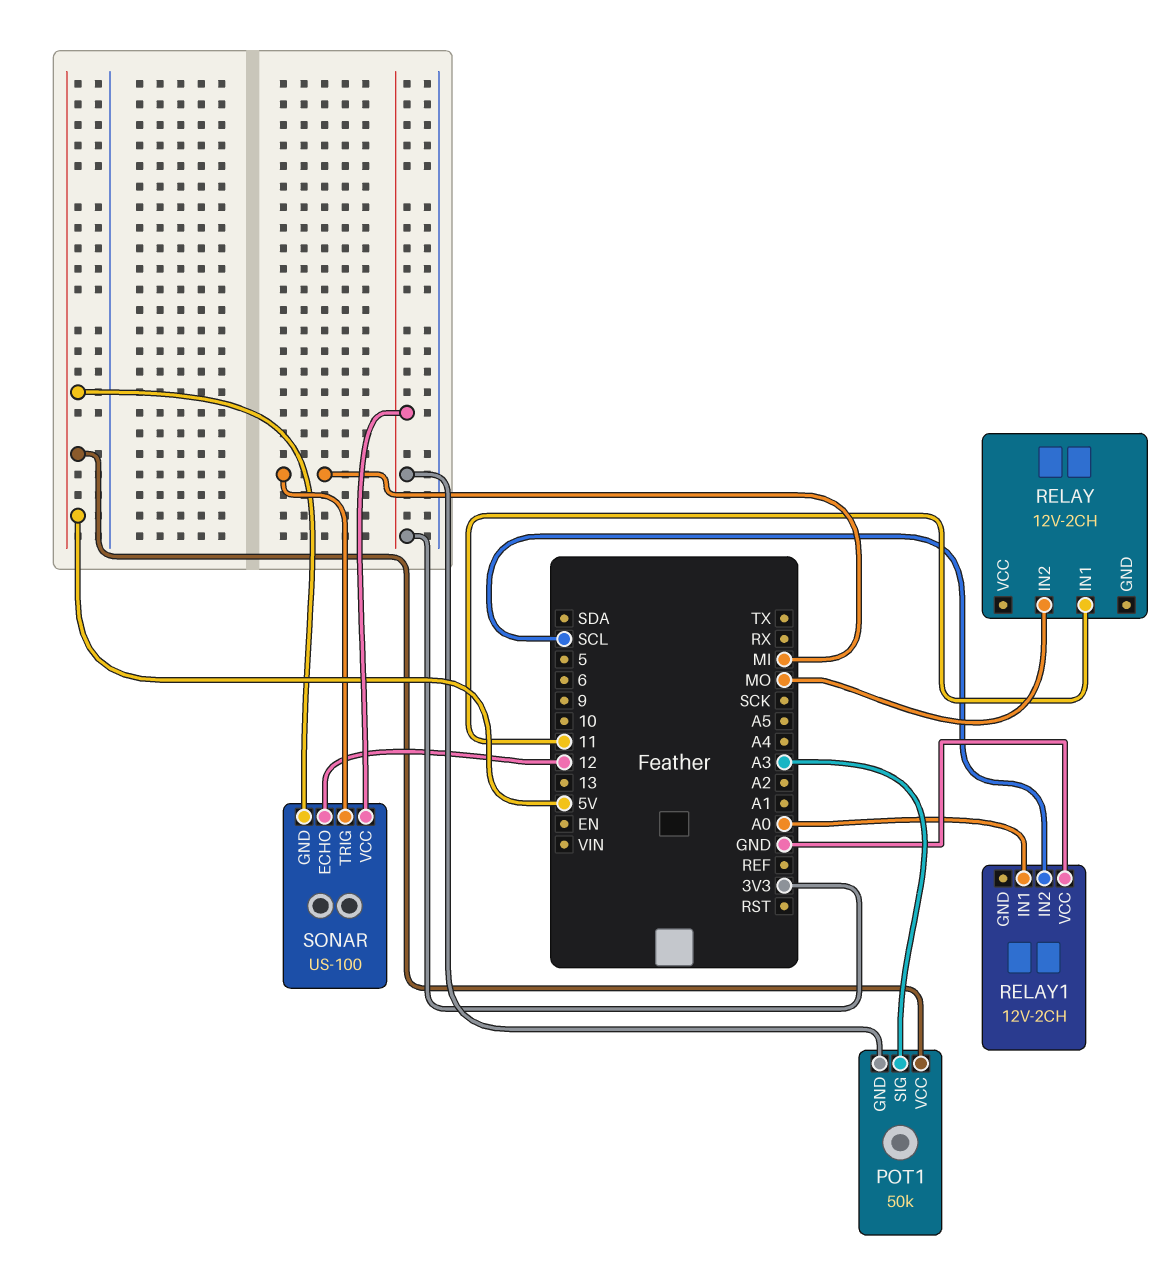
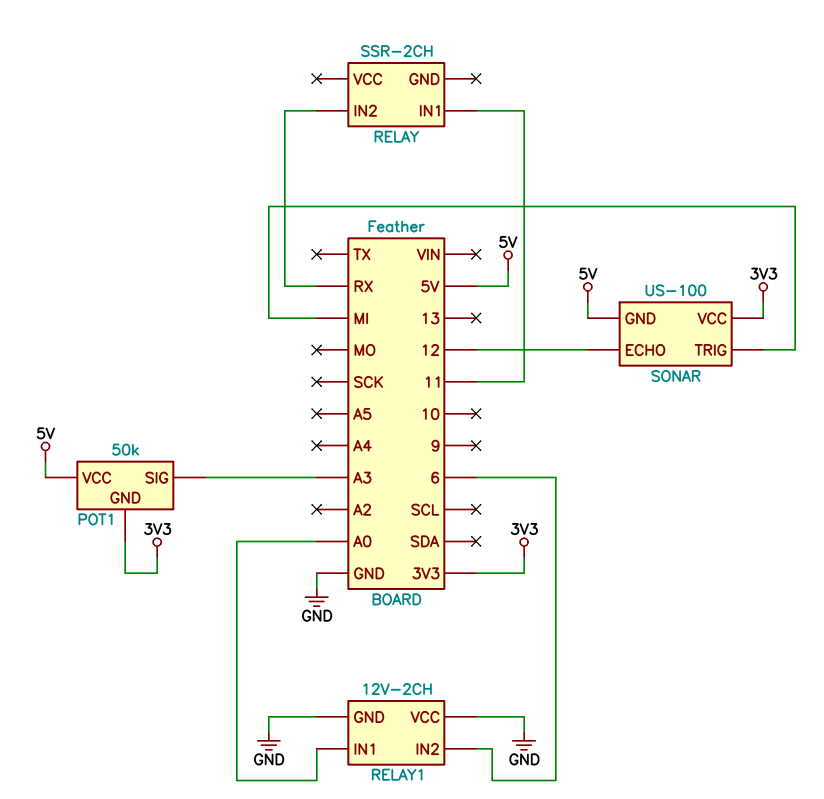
RELAY: 12V-2CH -> SSR-2CH
RELAY pin IN2: MO -> RX
RELAY1 pin GND: none -> GND
RELAY1 pin IN2: SCL -> 6

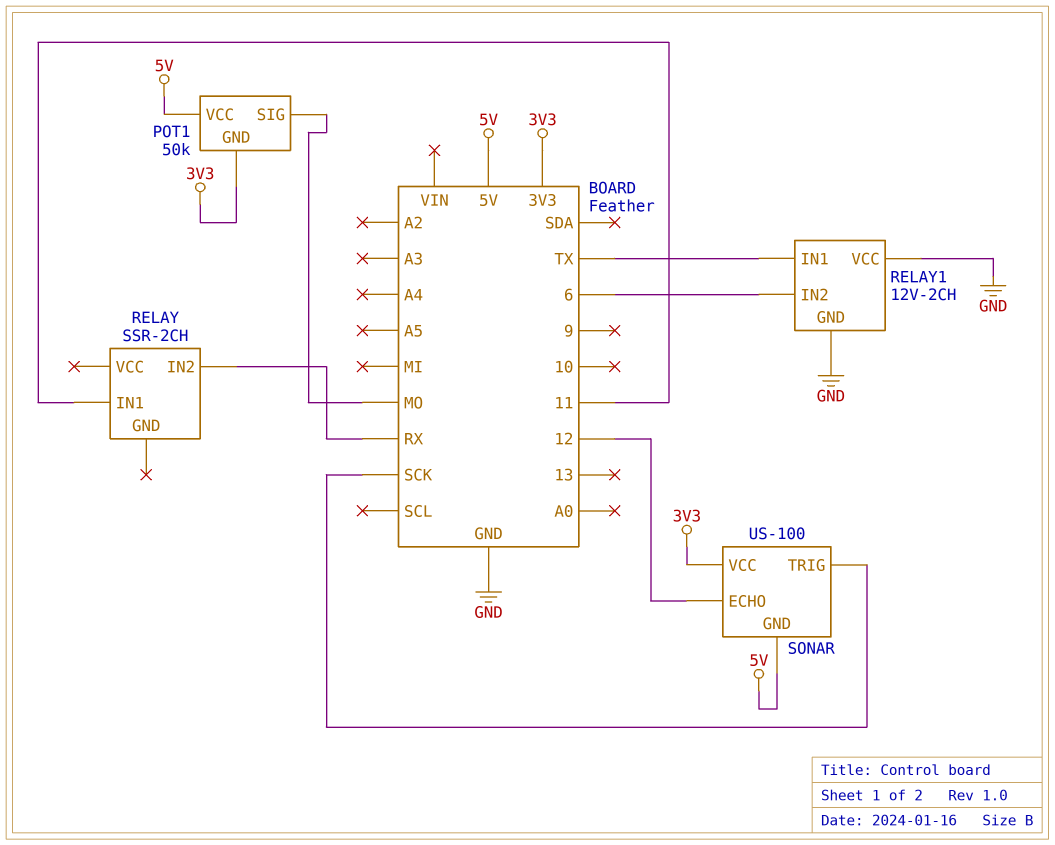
POT1 pin SIG: A3 -> MO
RELAY1 pin IN1: A0 -> TX
SONAR pin TRIG: MI -> SCK

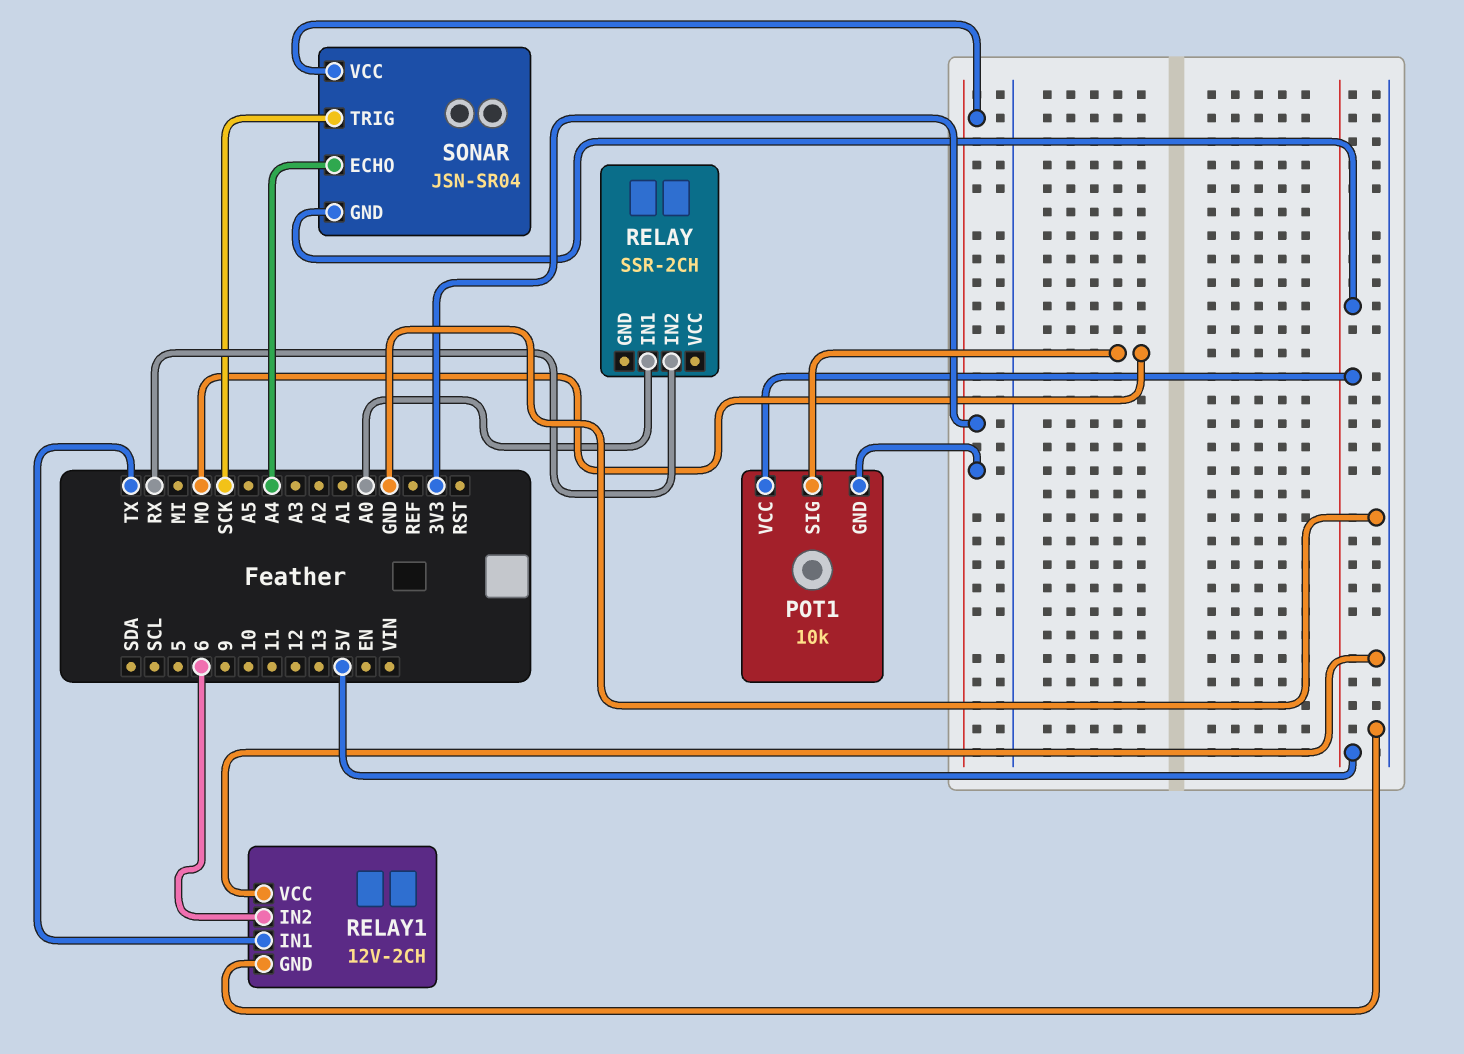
POT1: 50k -> 10k
RELAY pin IN1: 11 -> A0
SONAR: US-100 -> JSN-SR04
SONAR pin ECHO: 12 -> A4

